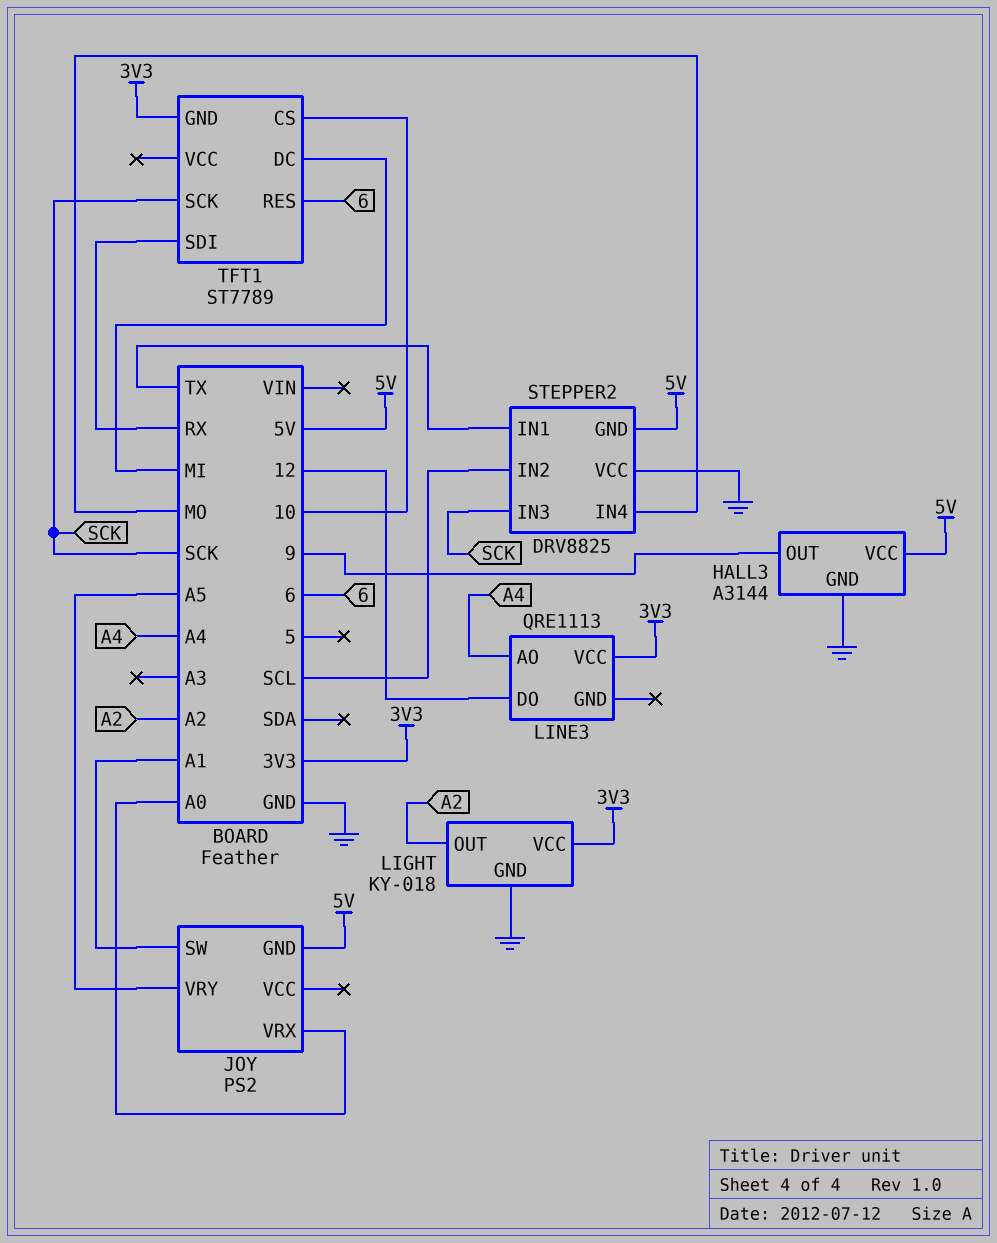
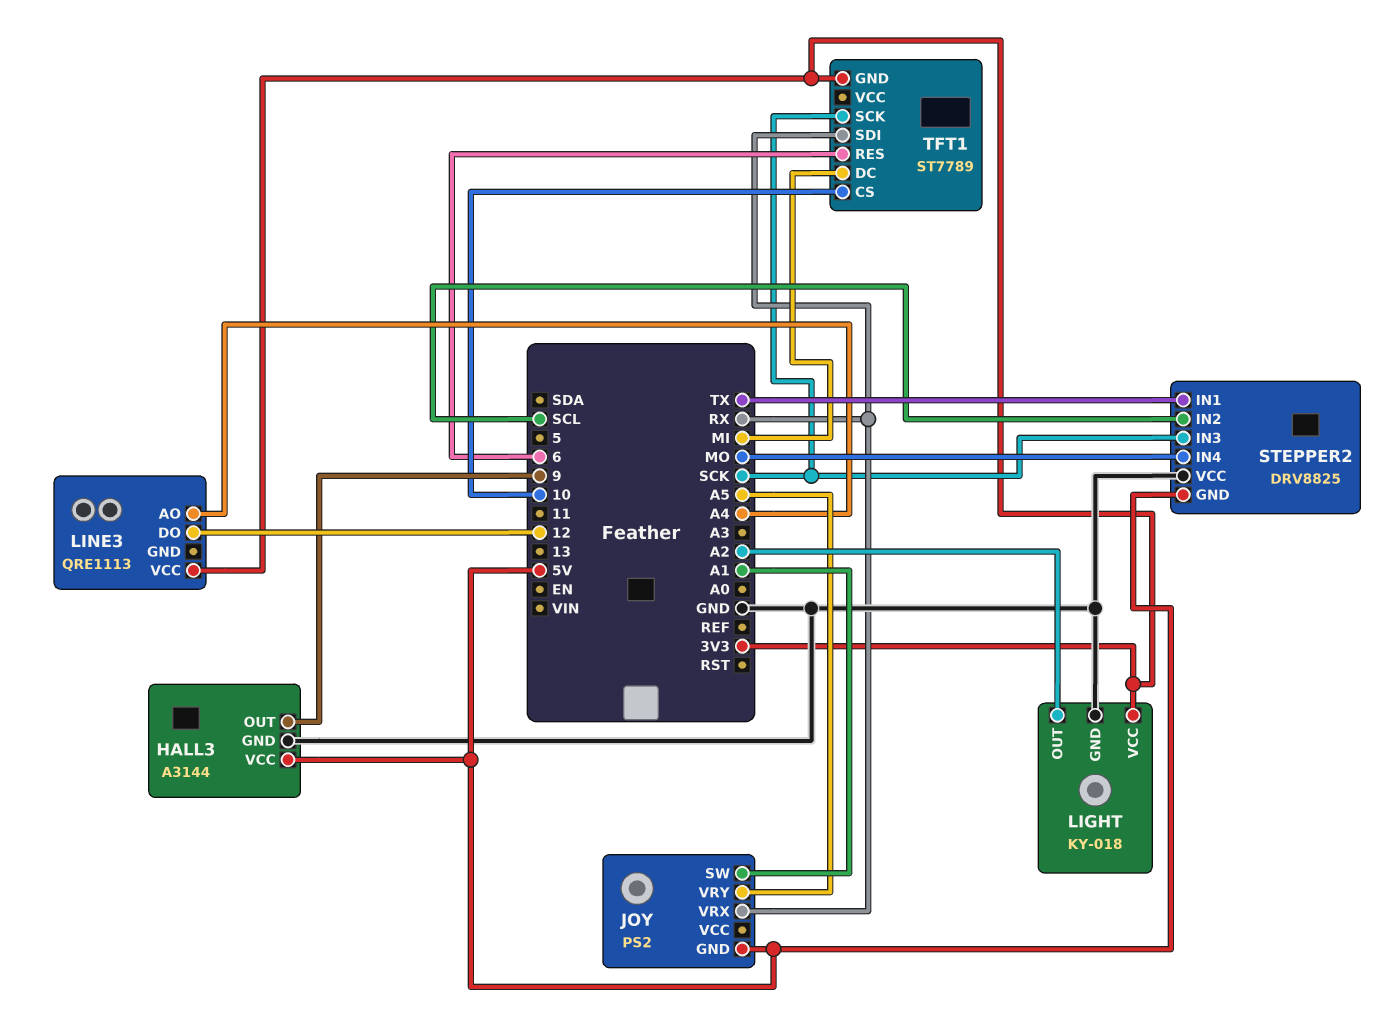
JOY pin VRX: A0 -> RX

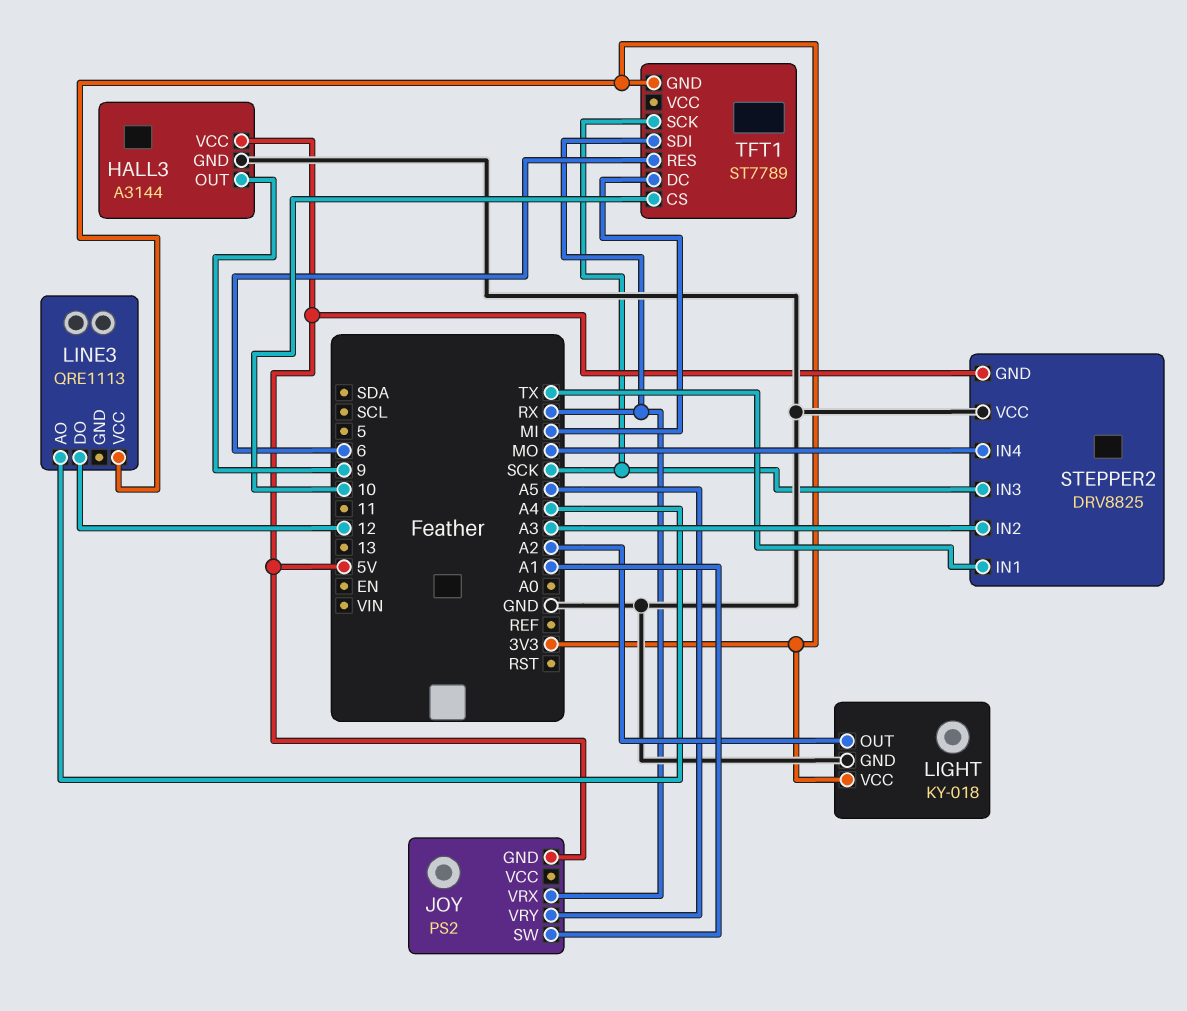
STEPPER2 pin IN2: SCL -> A3

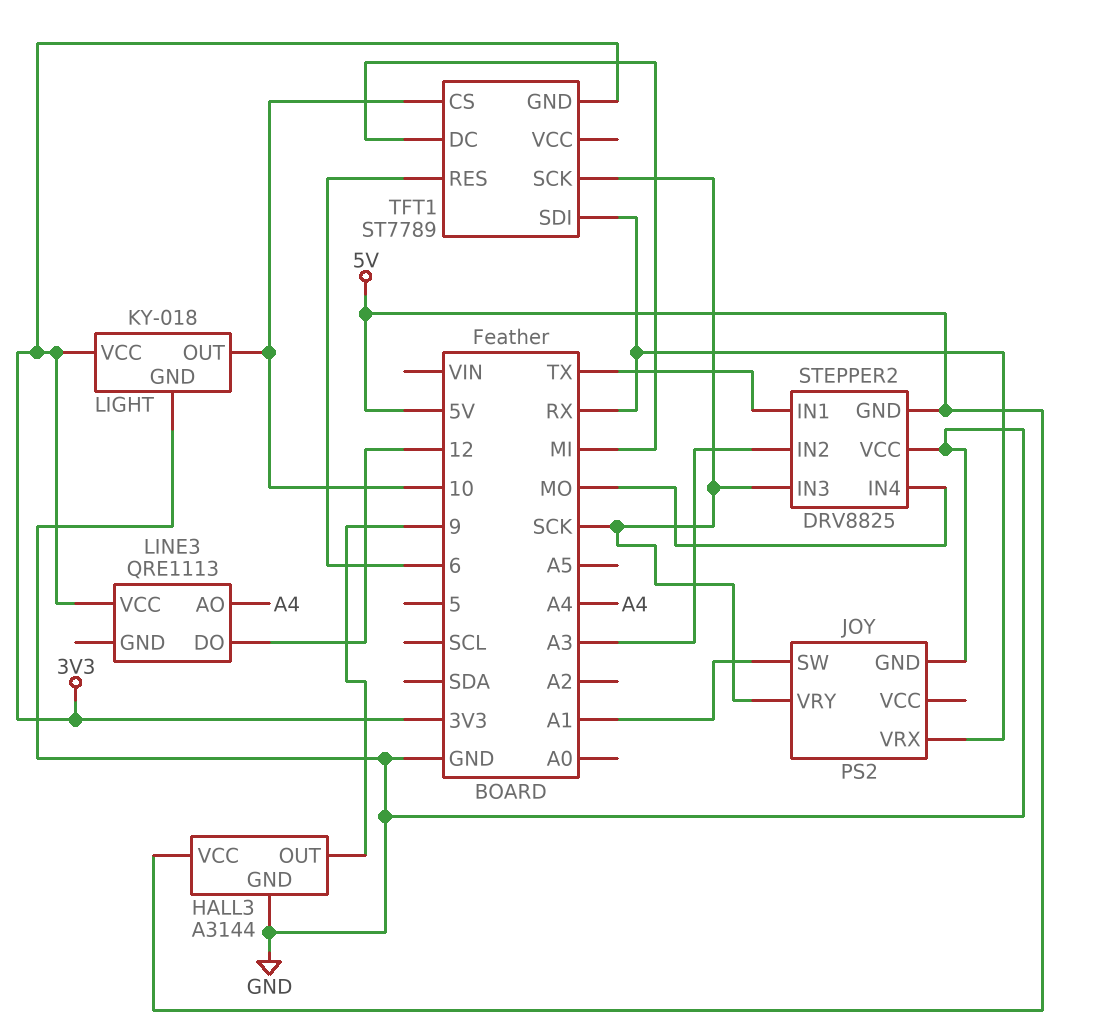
JOY pin GND: 5V -> GND
JOY pin VRY: A5 -> SCK
LIGHT pin OUT: A2 -> 10

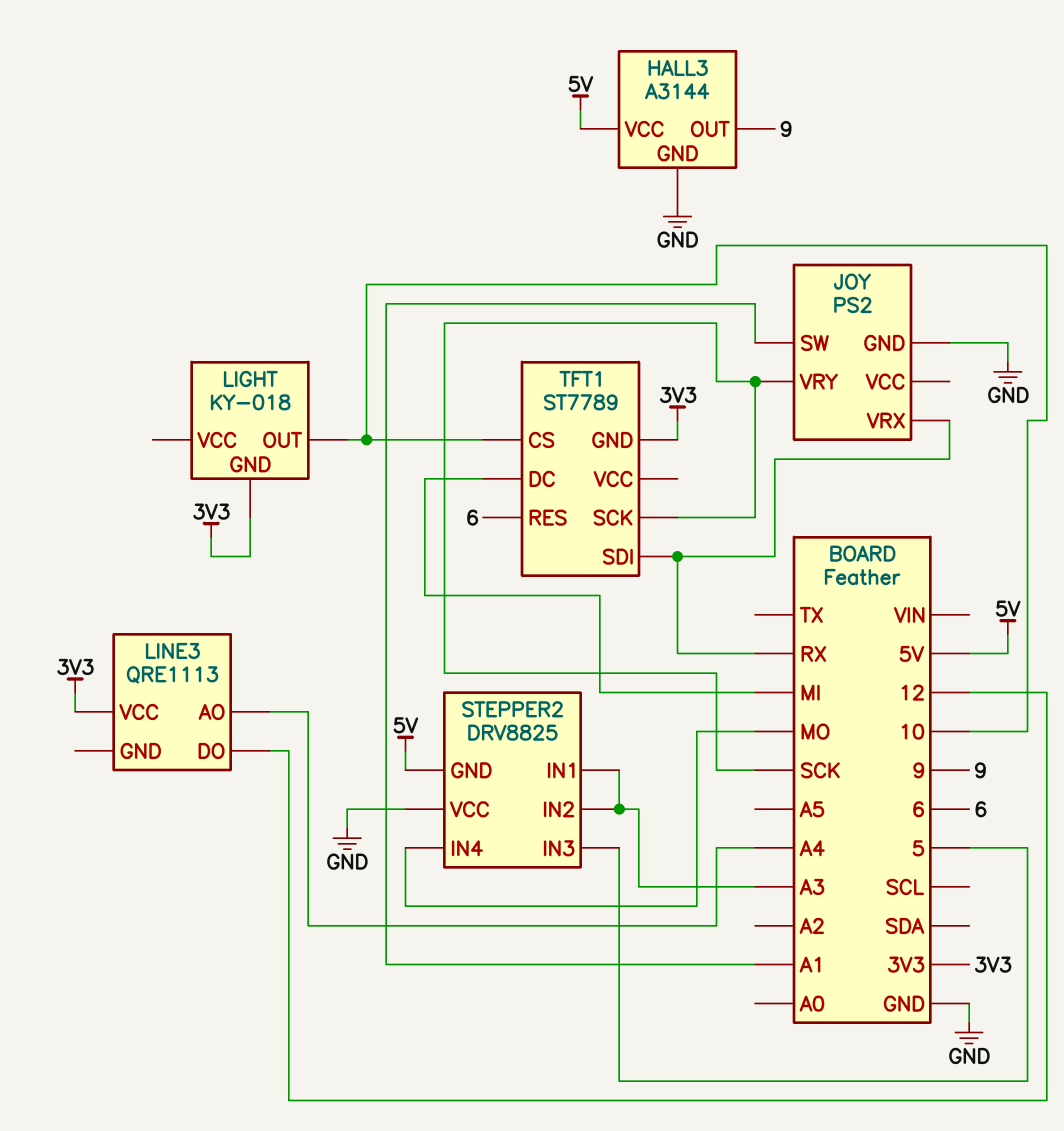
LIGHT pin GND: GND -> 3V3
LIGHT pin VCC: 3V3 -> none
STEPPER2 pin IN1: TX -> A3
STEPPER2 pin IN3: SCK -> 5

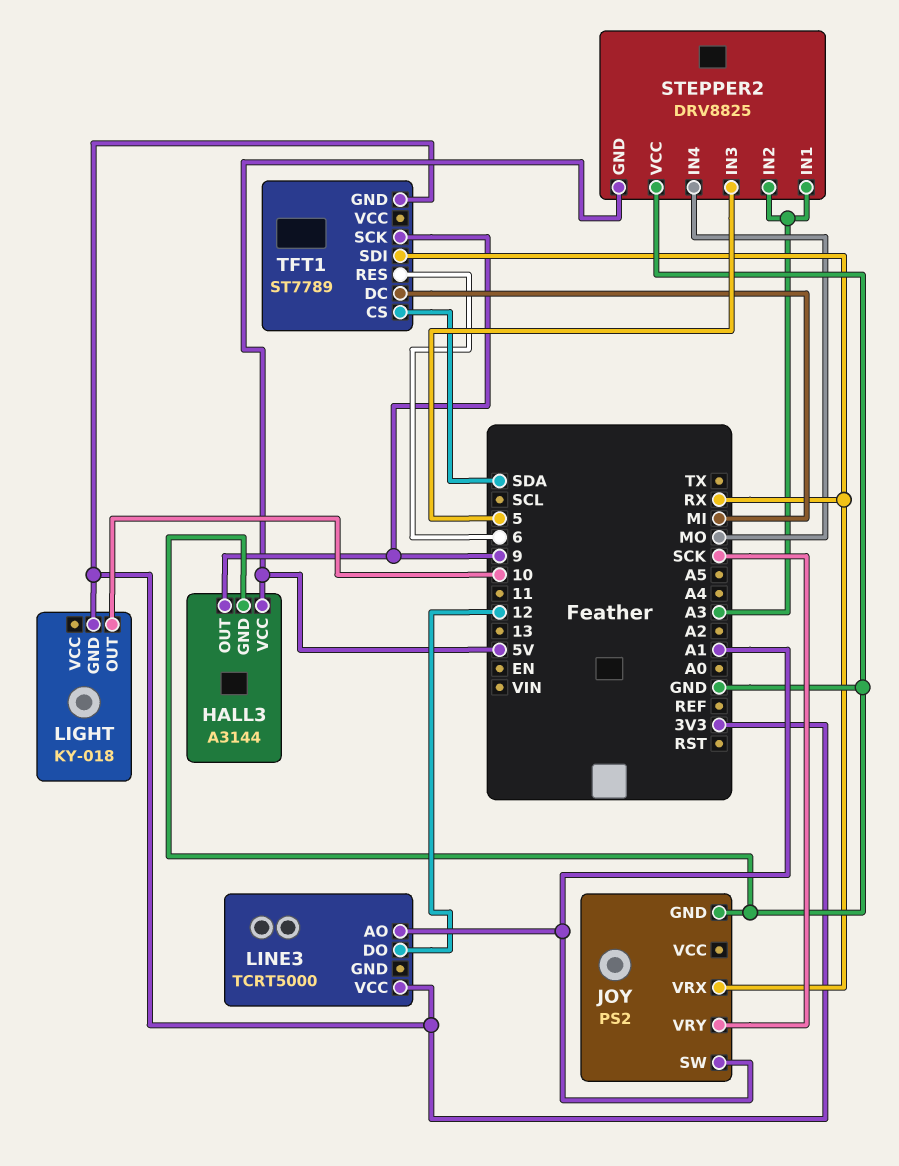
LINE3: QRE1113 -> TCRT5000
LINE3 pin AO: A4 -> A1
TFT1 pin CS: 10 -> SDA
TFT1 pin SCK: SCK -> 9

